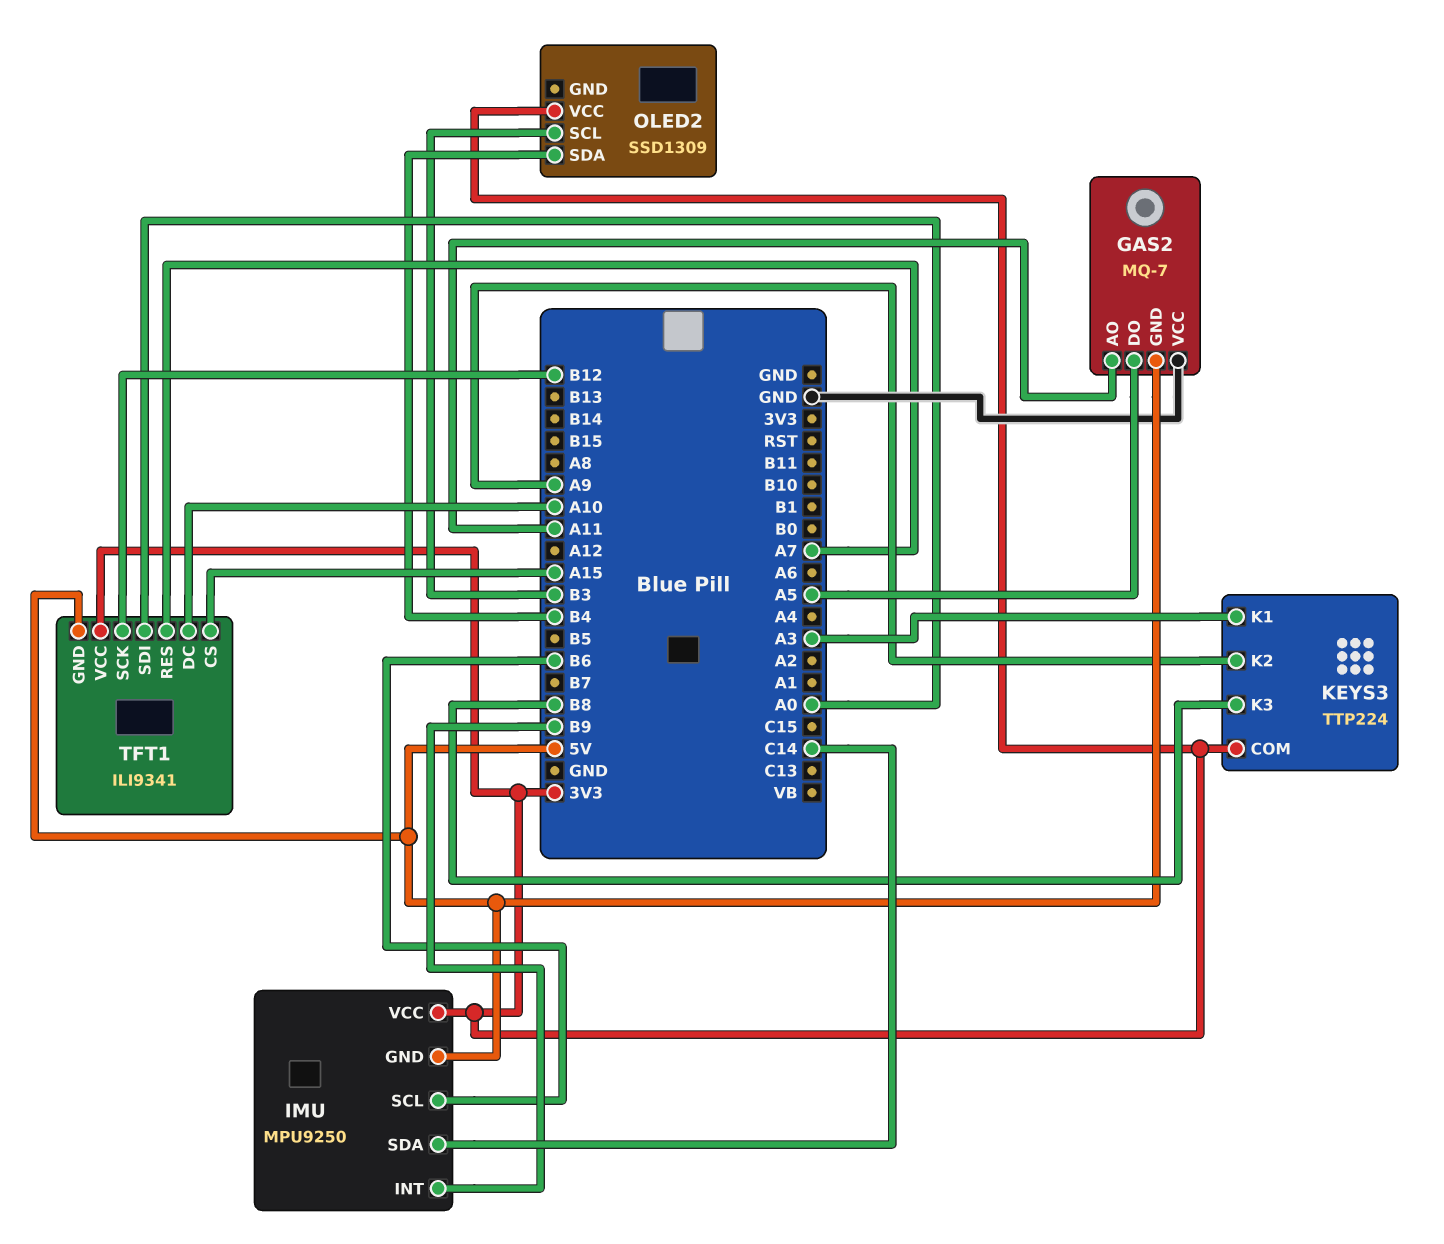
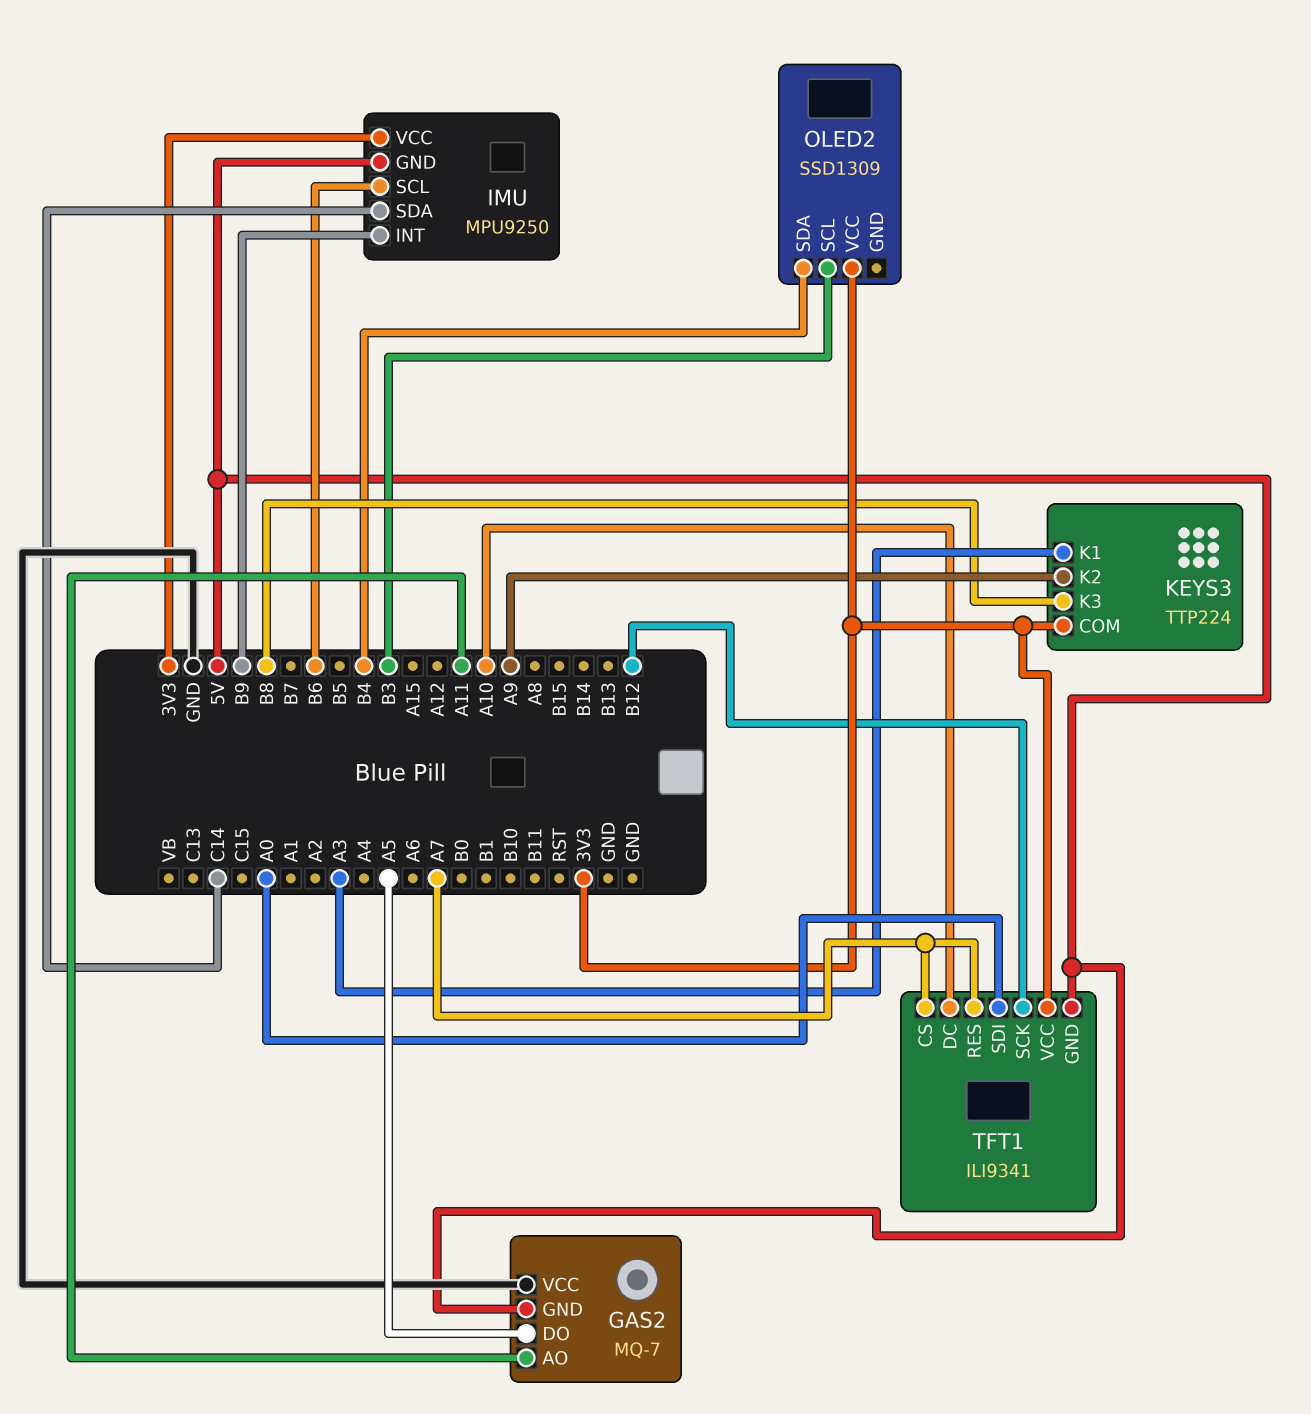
TFT1 pin CS: A15 -> A7

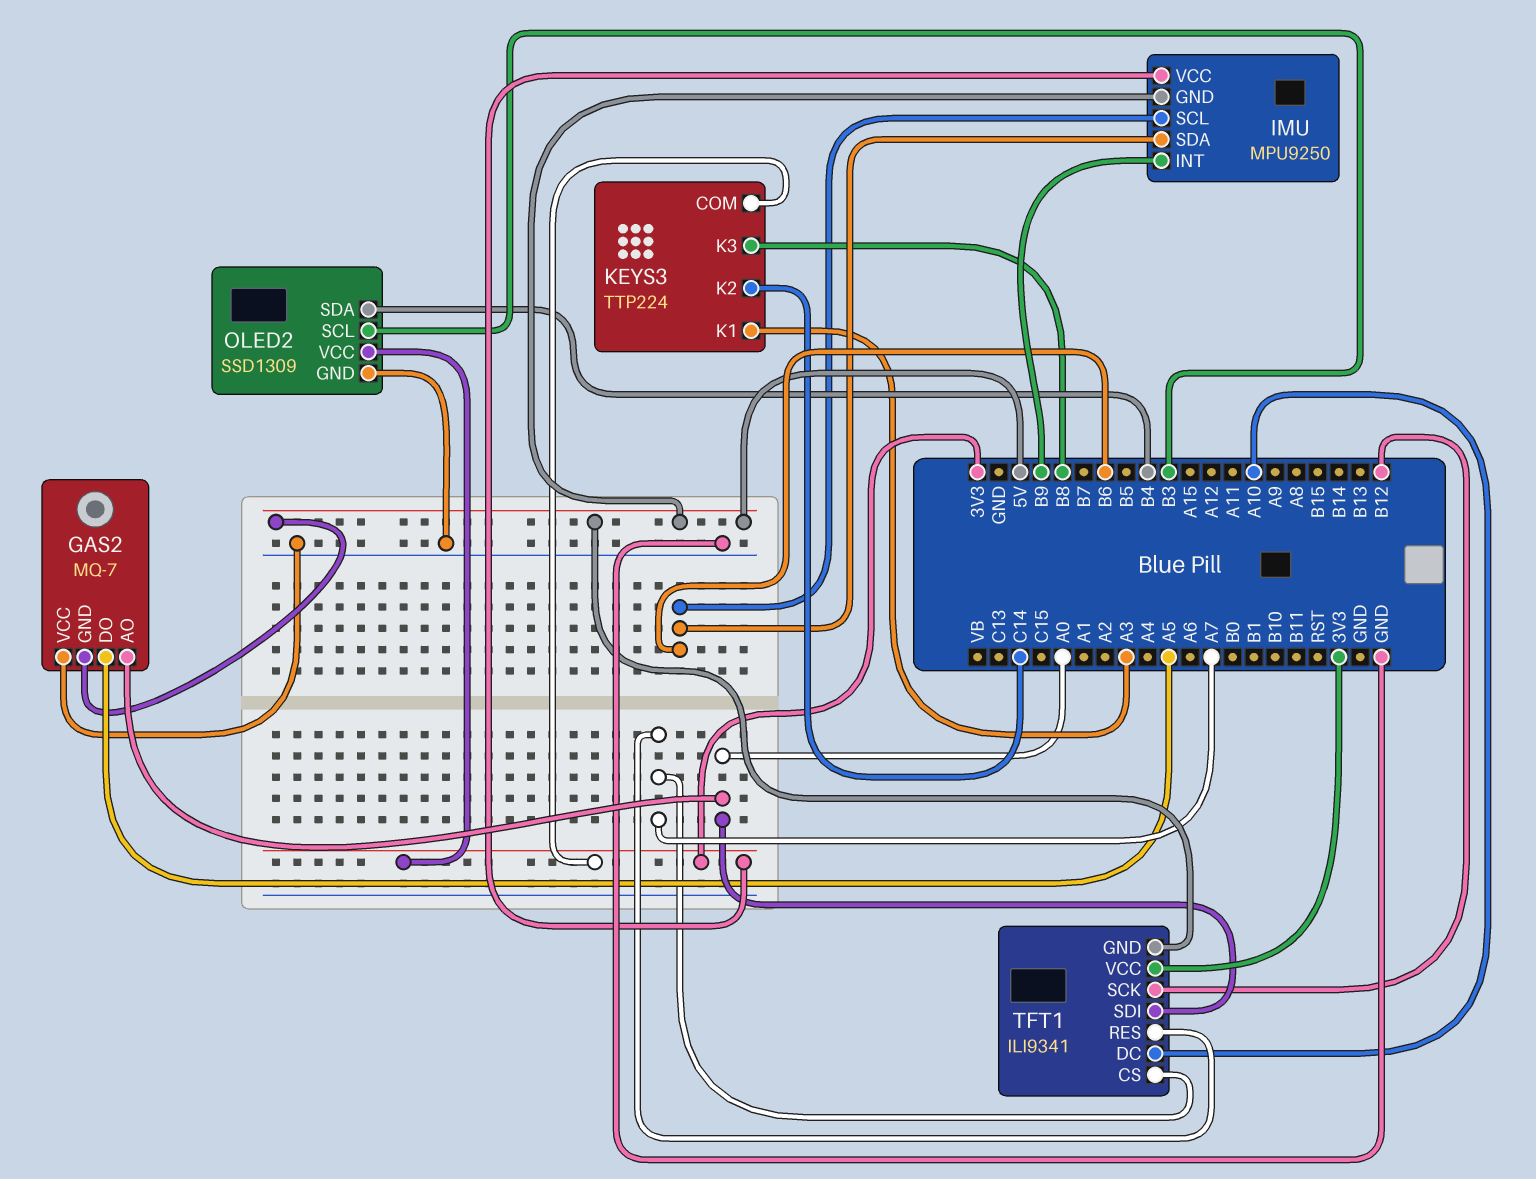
GAS2 pin AO: A11 -> A0
IMU pin SDA: C14 -> B6
KEYS3 pin K2: A9 -> C14
OLED2 pin GND: none -> GND

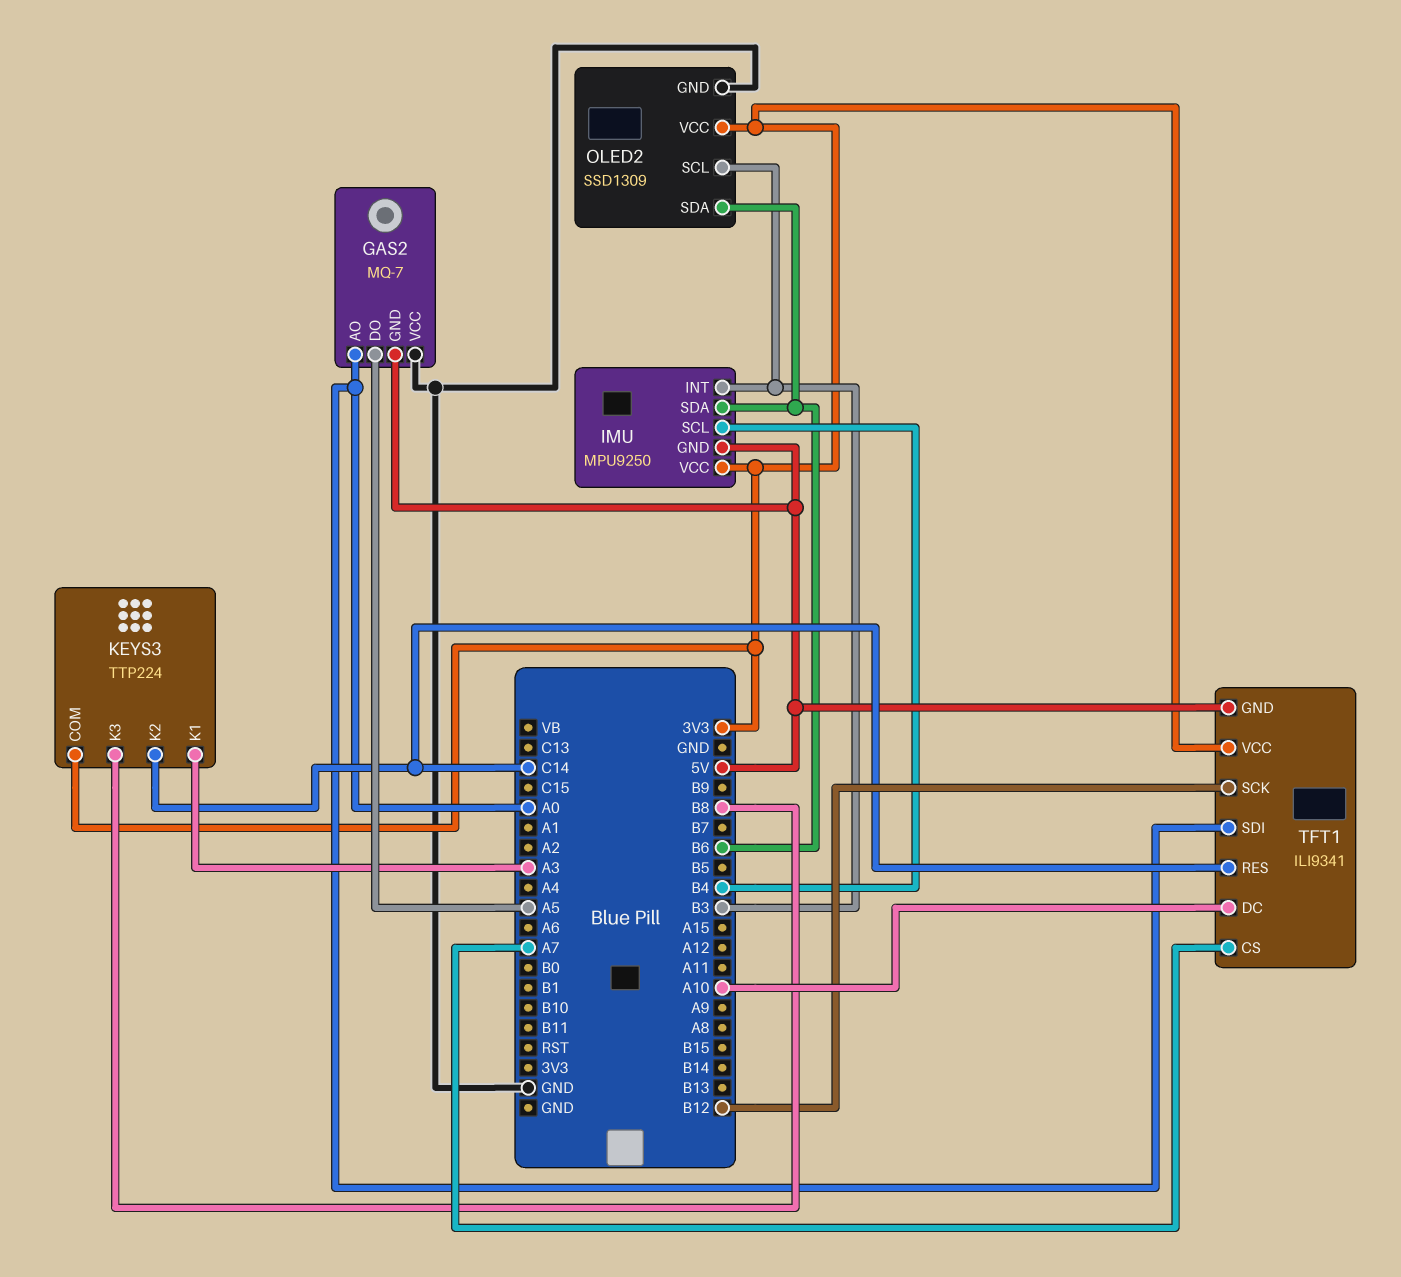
IMU pin INT: B9 -> B3
IMU pin SCL: B6 -> B4
OLED2 pin SDA: B4 -> B6
TFT1 pin RES: A7 -> C14

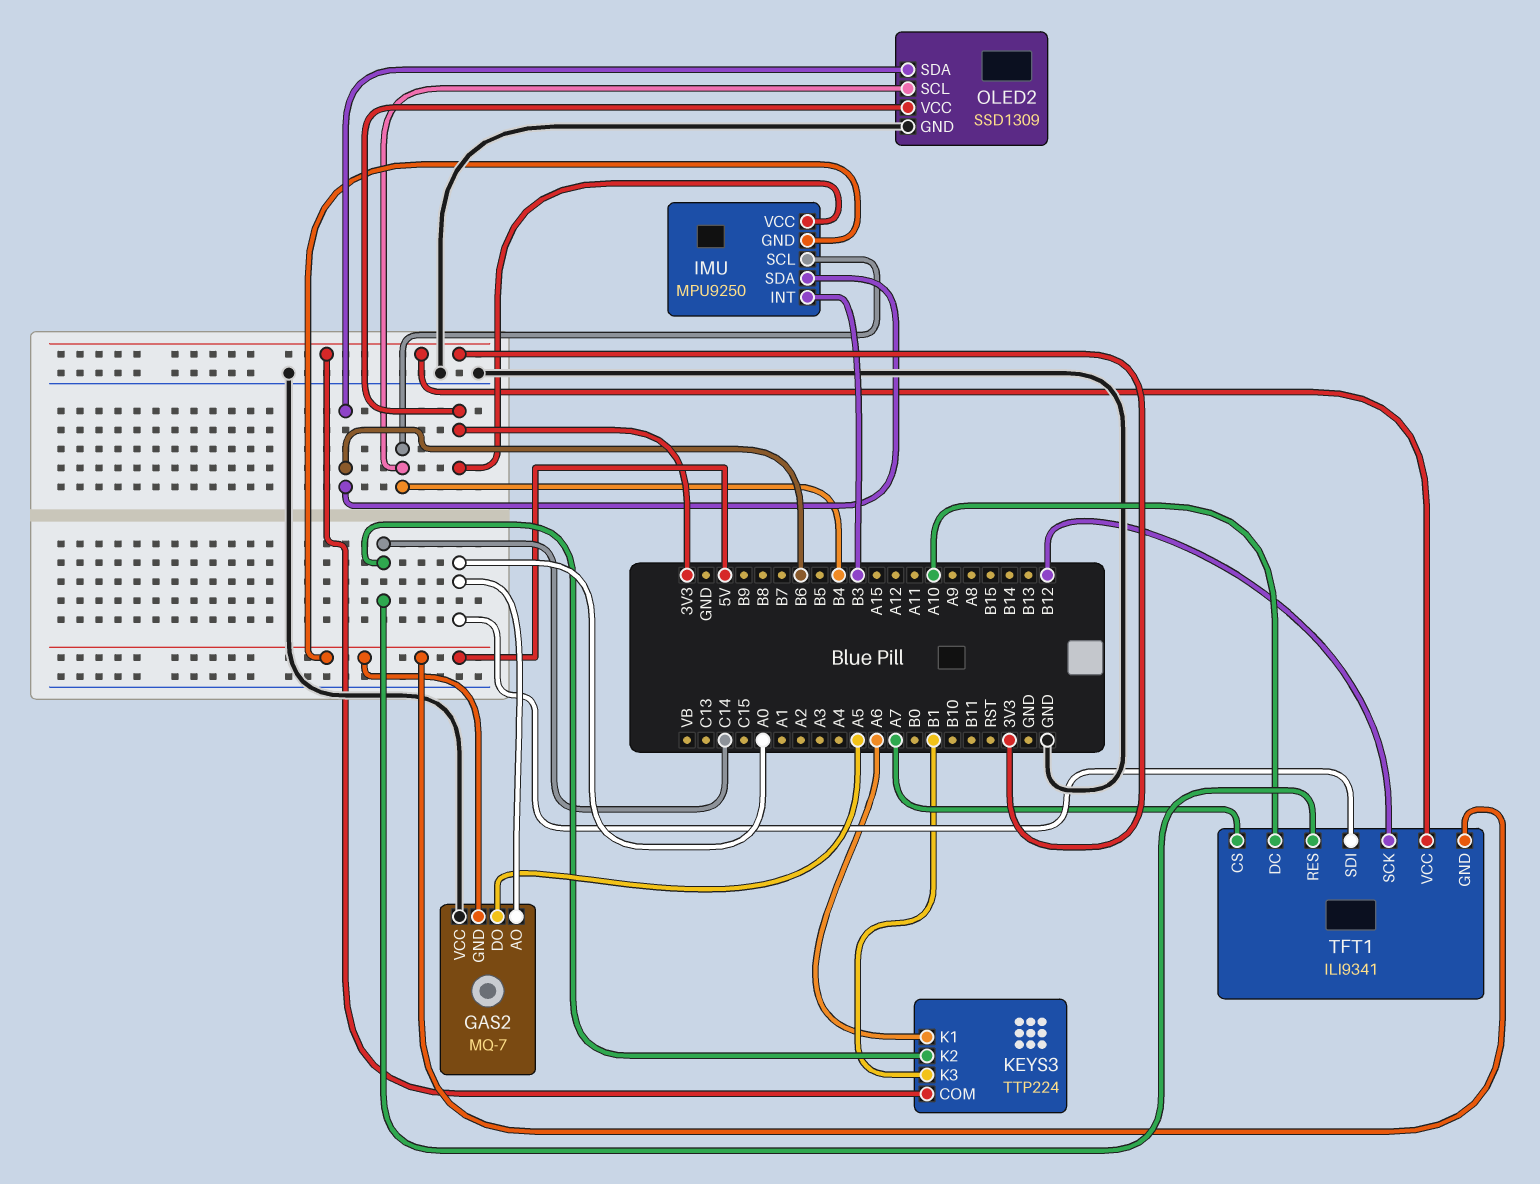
KEYS3 pin K1: A3 -> A6
KEYS3 pin K3: B8 -> B1
OLED2 pin SCL: B3 -> B4

